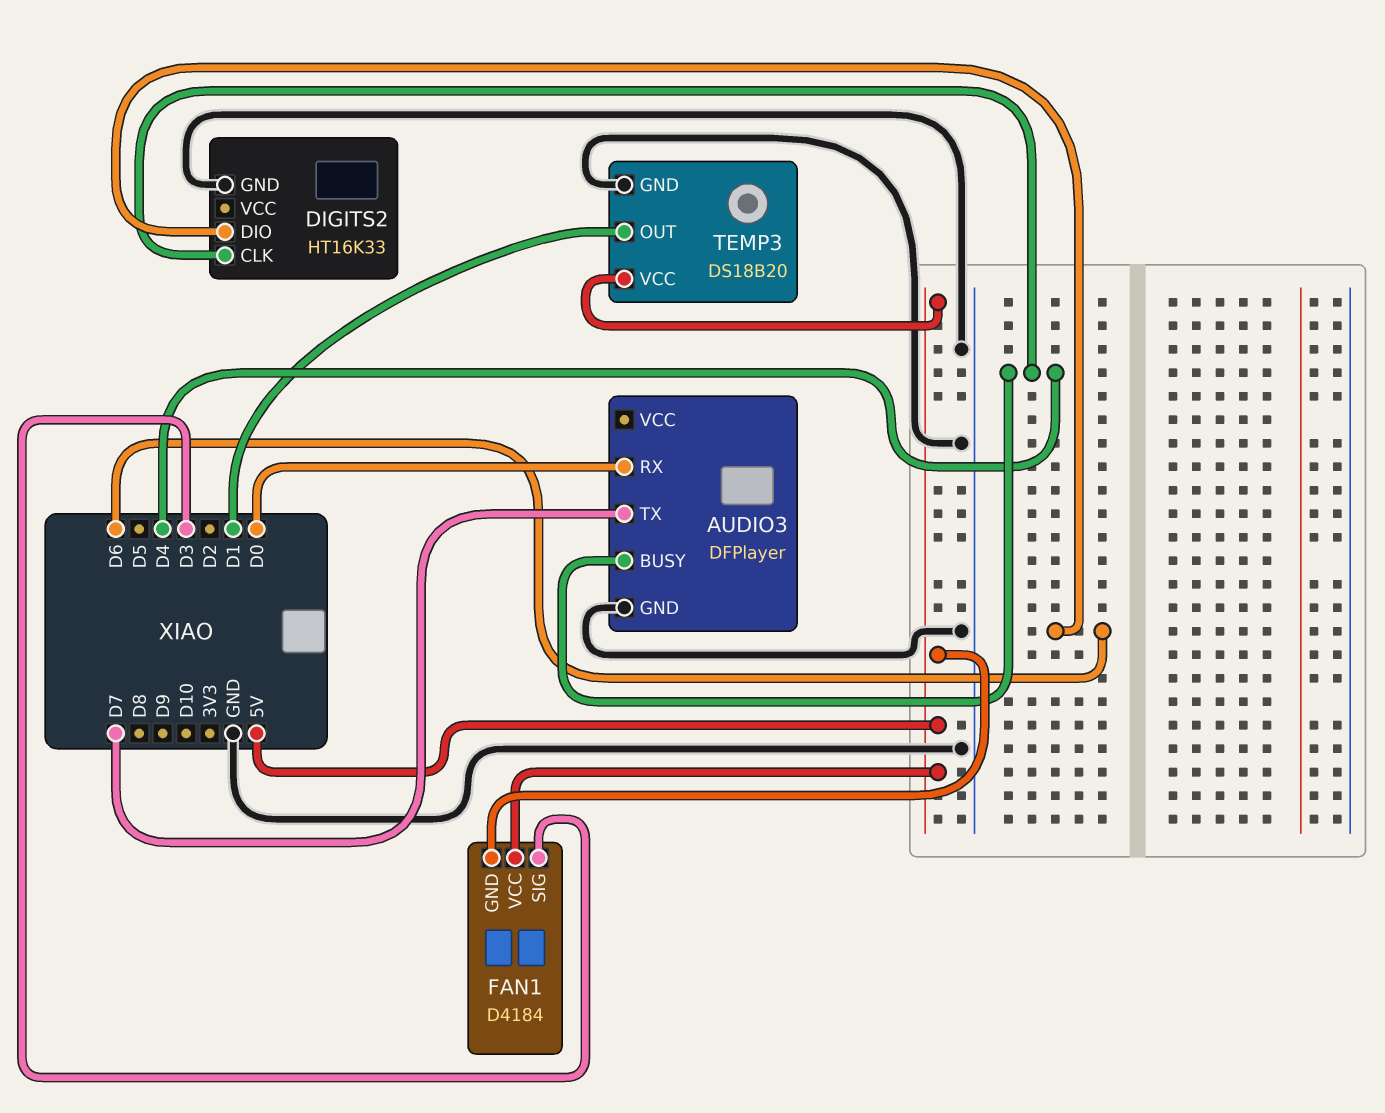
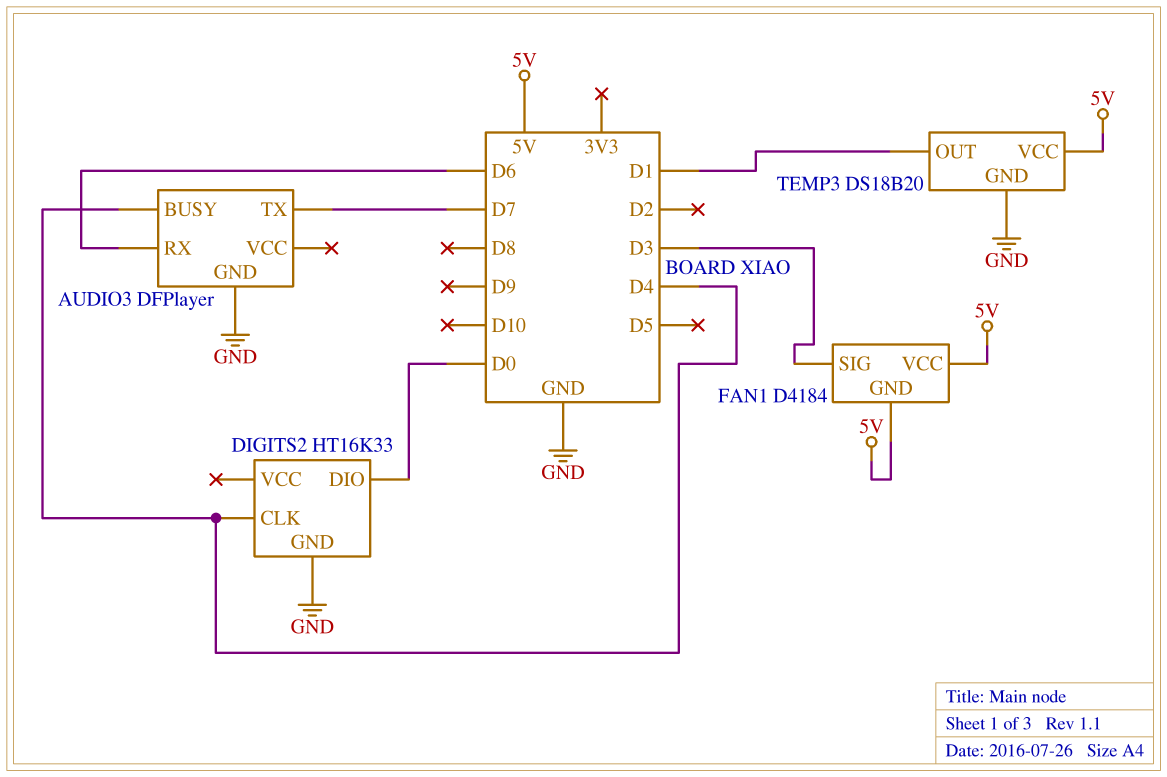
AUDIO3 pin RX: D0 -> D6
DIGITS2 pin DIO: D6 -> D0

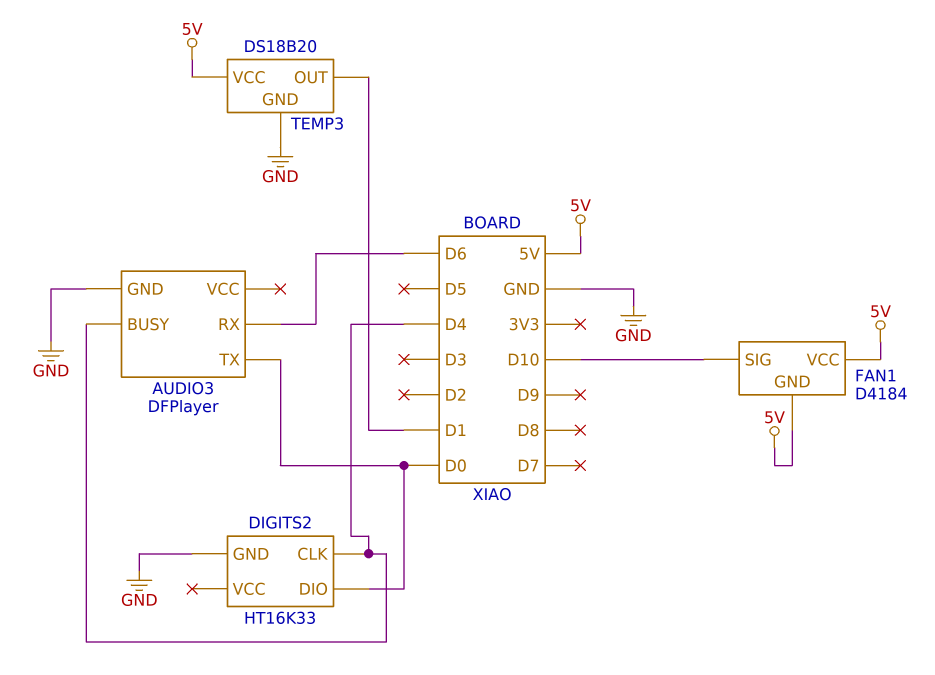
AUDIO3 pin TX: D7 -> D0
FAN1 pin SIG: D3 -> D10

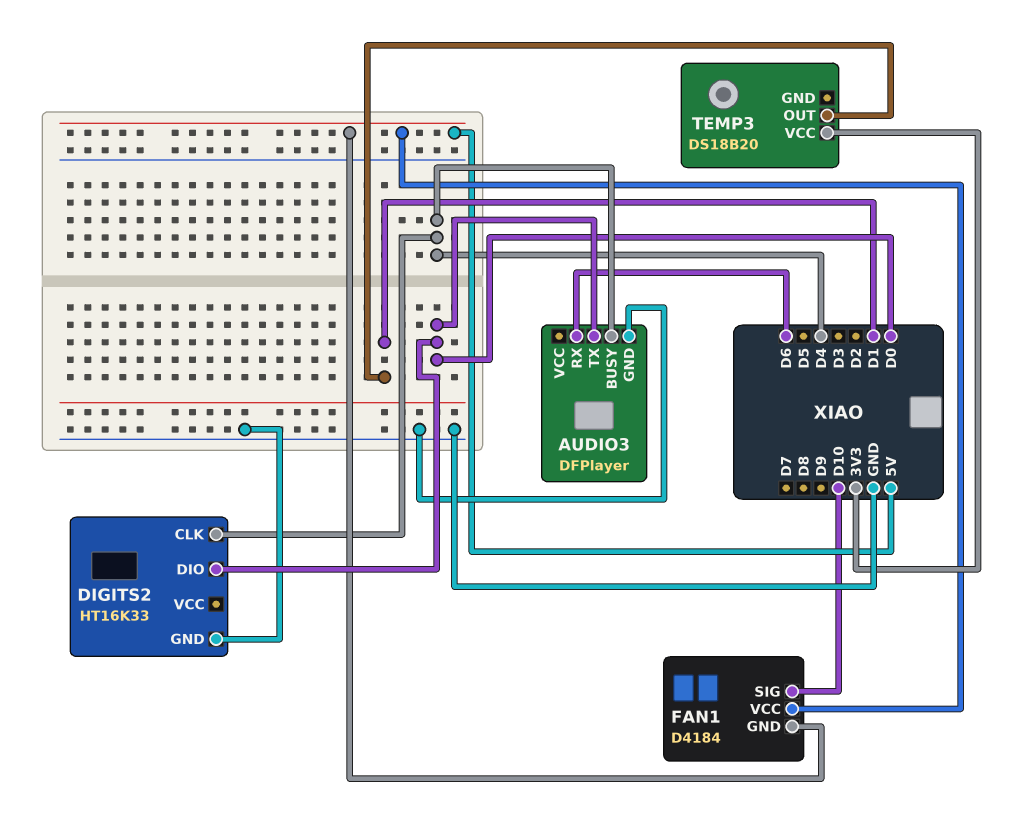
TEMP3 pin GND: GND -> none
TEMP3 pin VCC: 5V -> 3V3

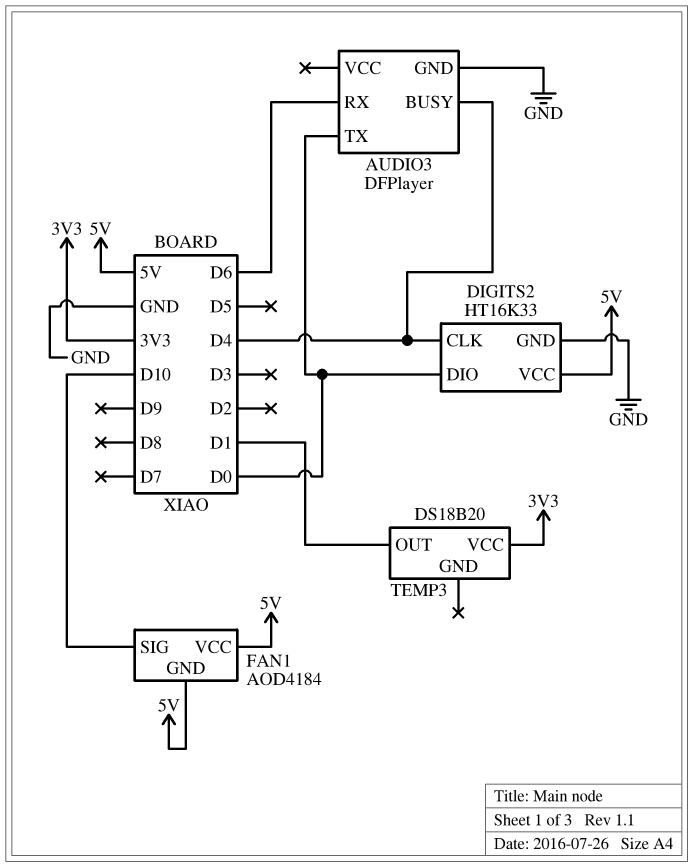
DIGITS2 pin VCC: none -> 5V
FAN1: D4184 -> AOD4184

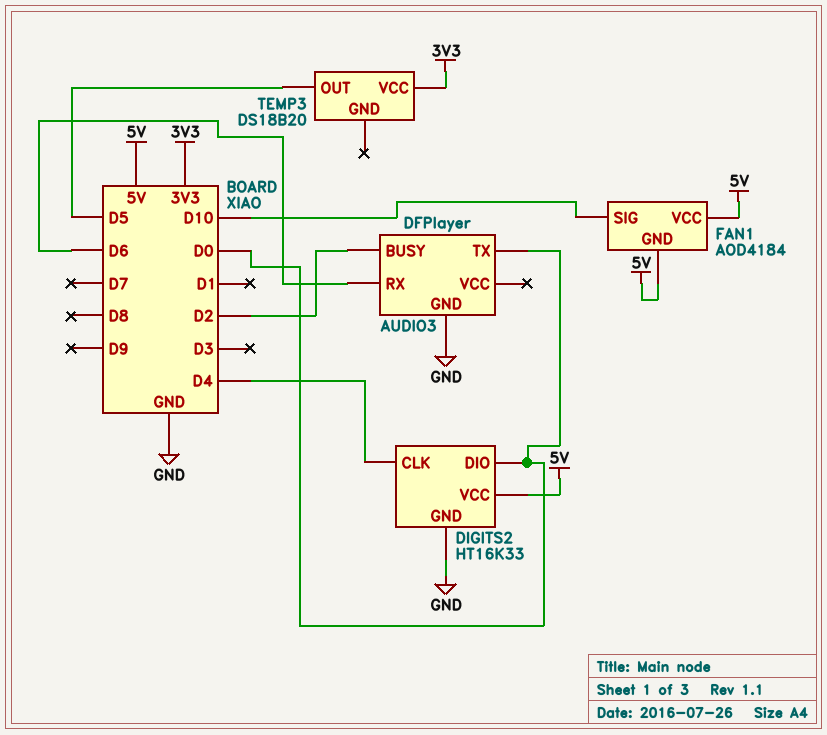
AUDIO3 pin BUSY: D4 -> D2
TEMP3 pin OUT: D1 -> D5

